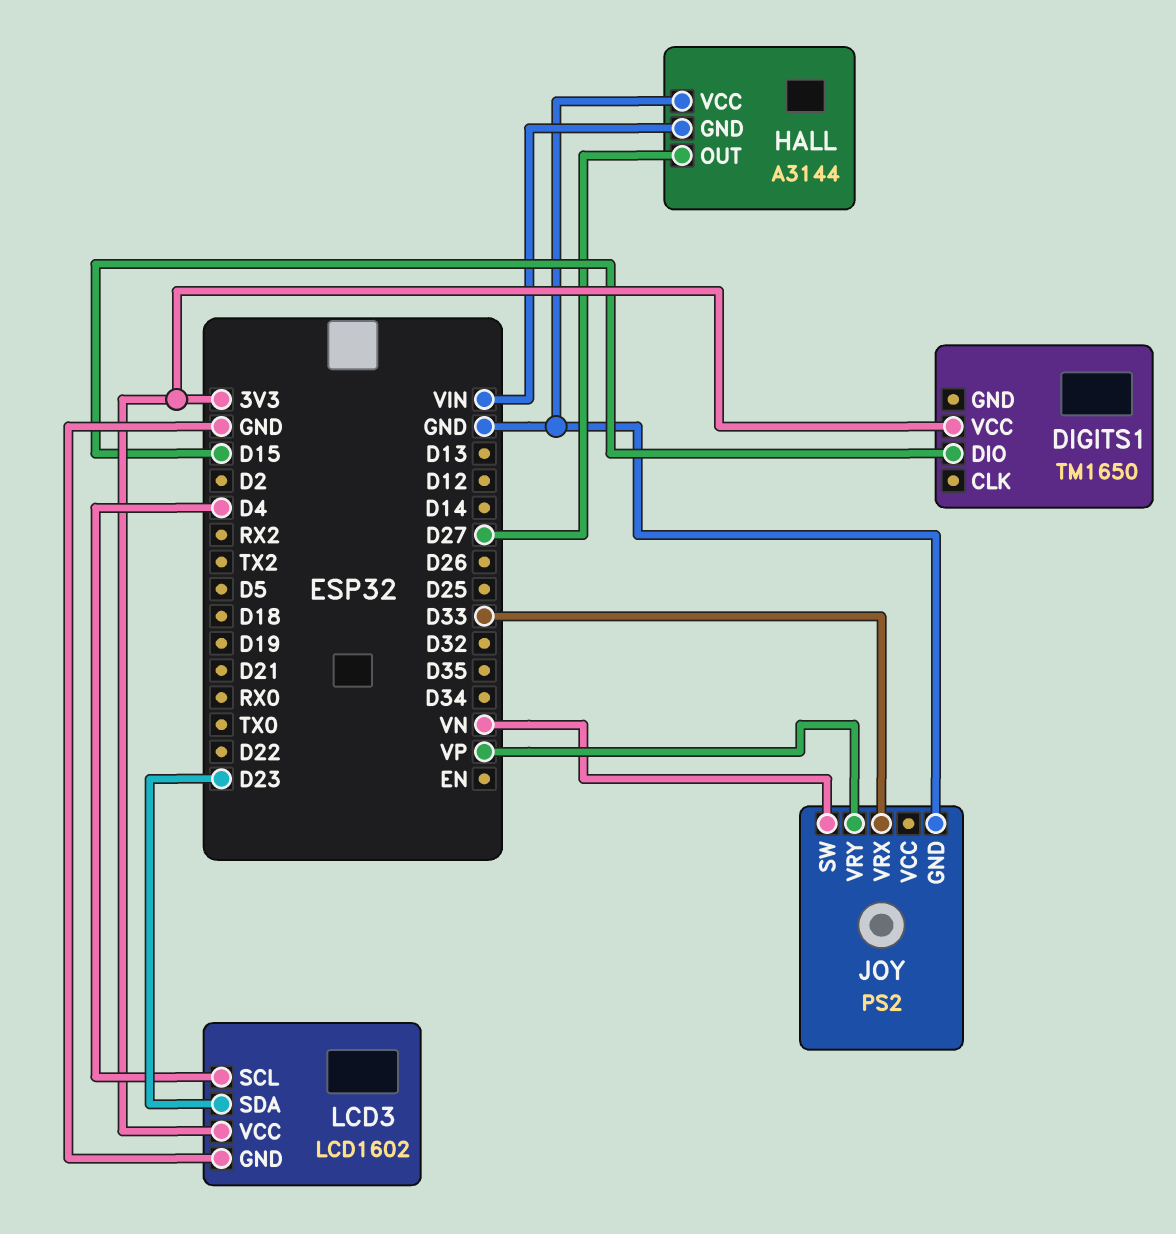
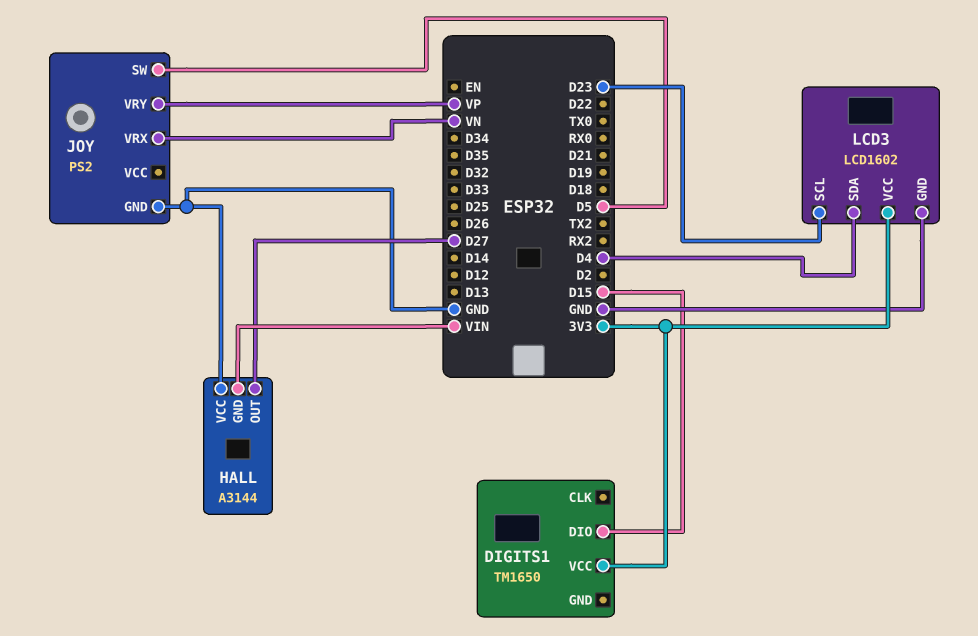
JOY pin SW: VN -> D5
JOY pin VRX: D33 -> VN
LCD3 pin SCL: D4 -> D23
LCD3 pin SDA: D23 -> D4

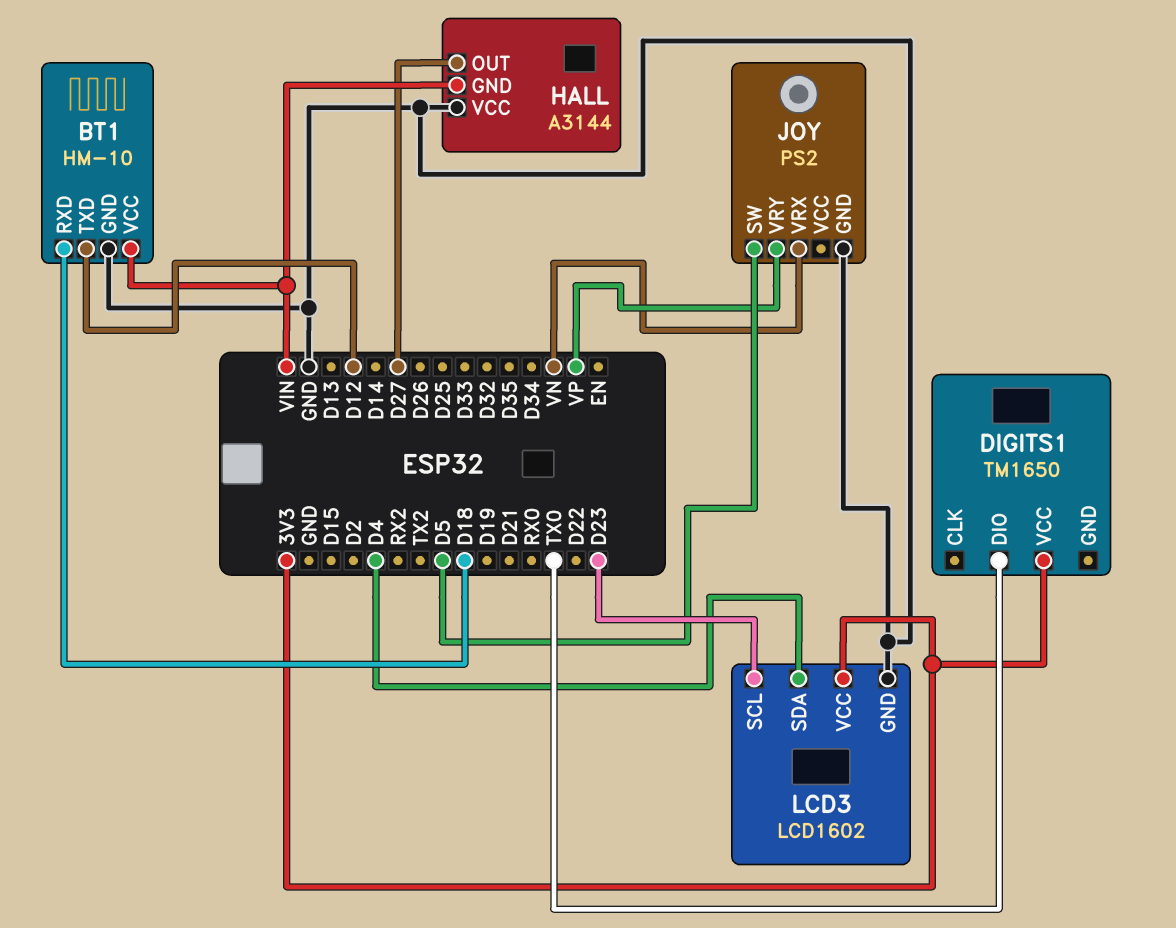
BT1: none -> HM-10
BT1 pin GND: none -> GND
BT1 pin RXD: none -> D18
BT1 pin TXD: none -> D12
BT1 pin VCC: none -> VIN
DIGITS1 pin DIO: D15 -> TX0

